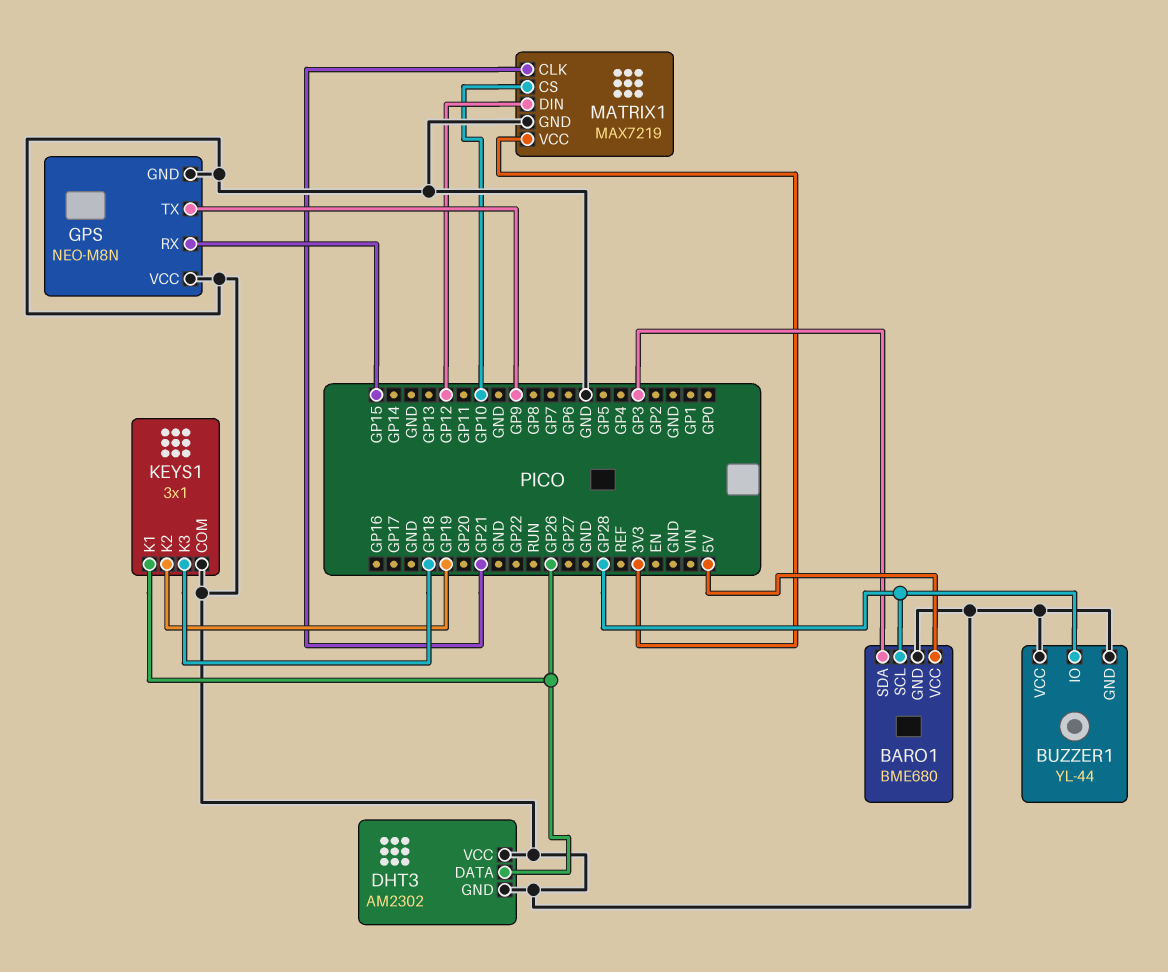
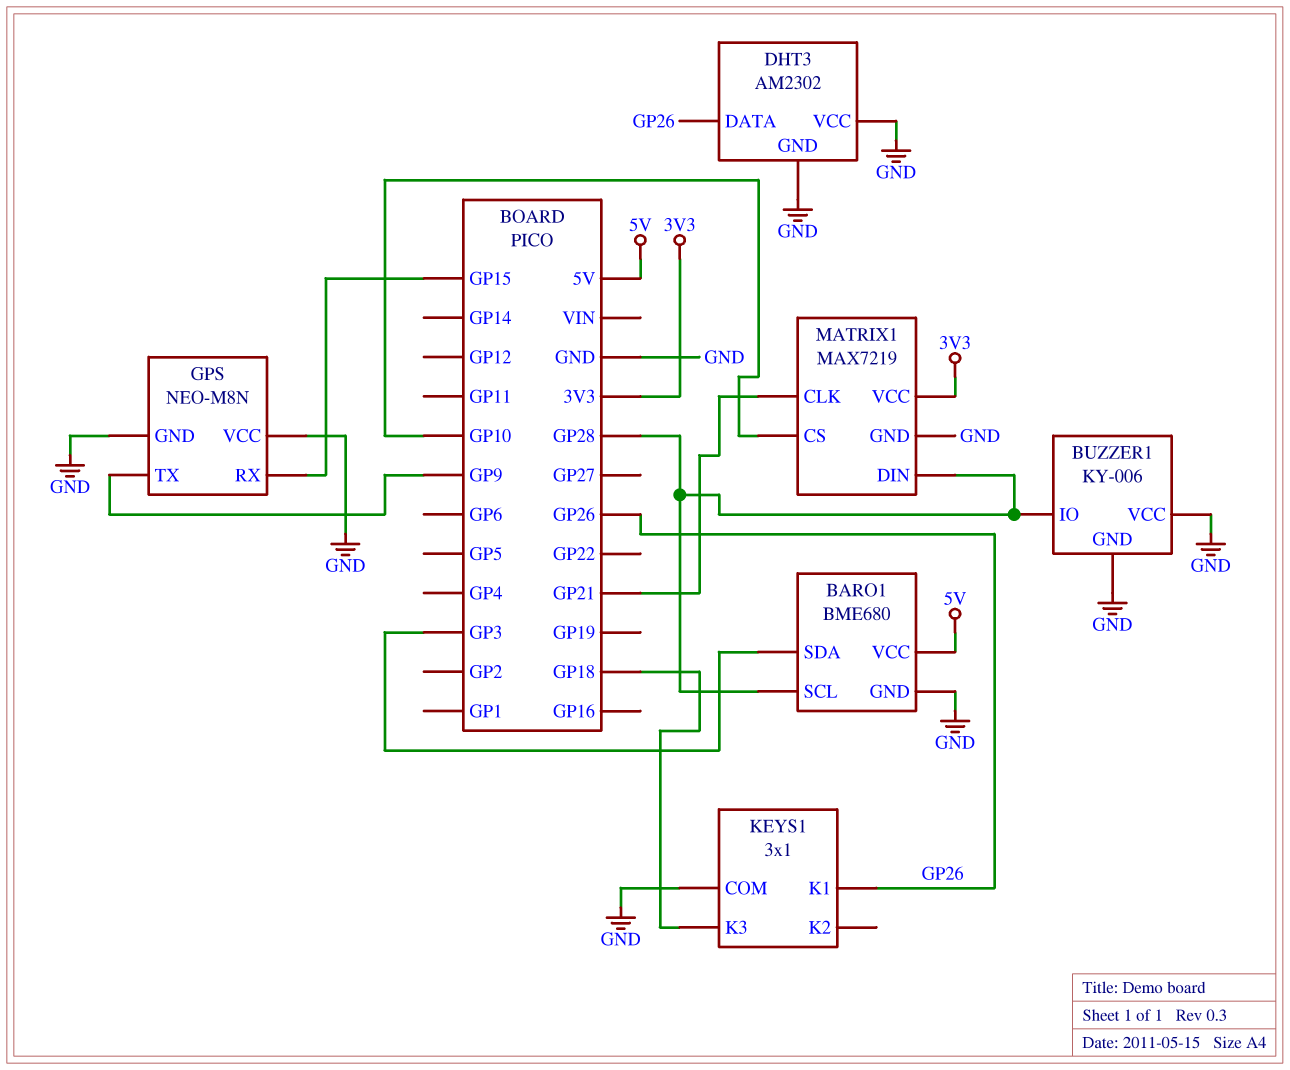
BUZZER1: YL-44 -> KY-006
KEYS1 pin K2: GP19 -> none
MATRIX1 pin DIN: GP12 -> GP28

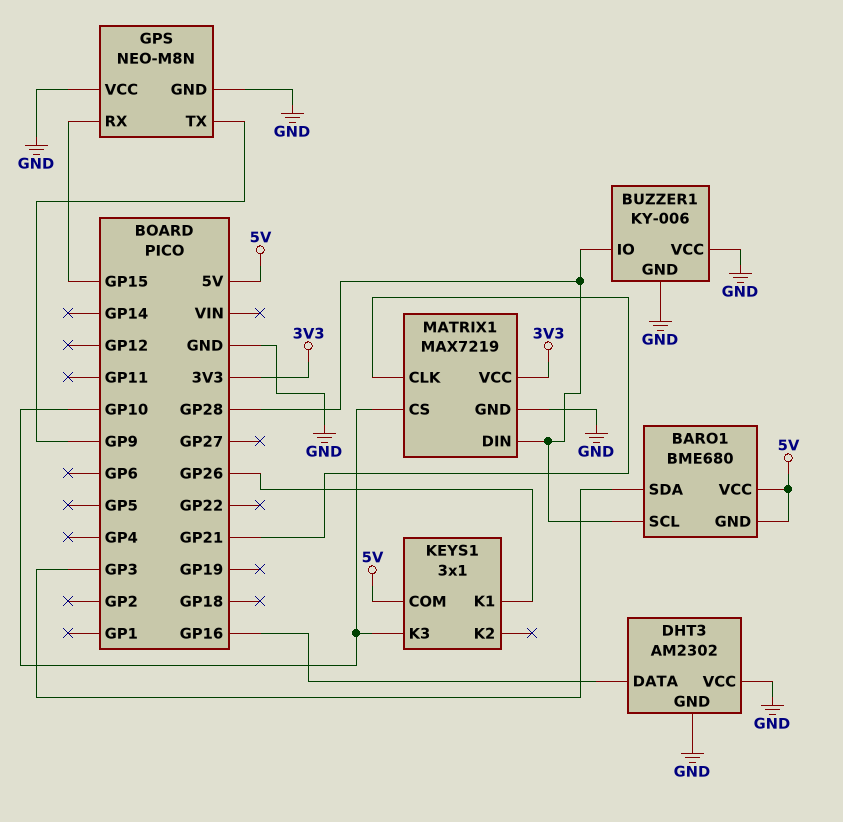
BARO1 pin GND: GND -> 5V
DHT3 pin DATA: GP26 -> GP16
KEYS1 pin COM: GND -> 5V
KEYS1 pin K3: GP18 -> GP10

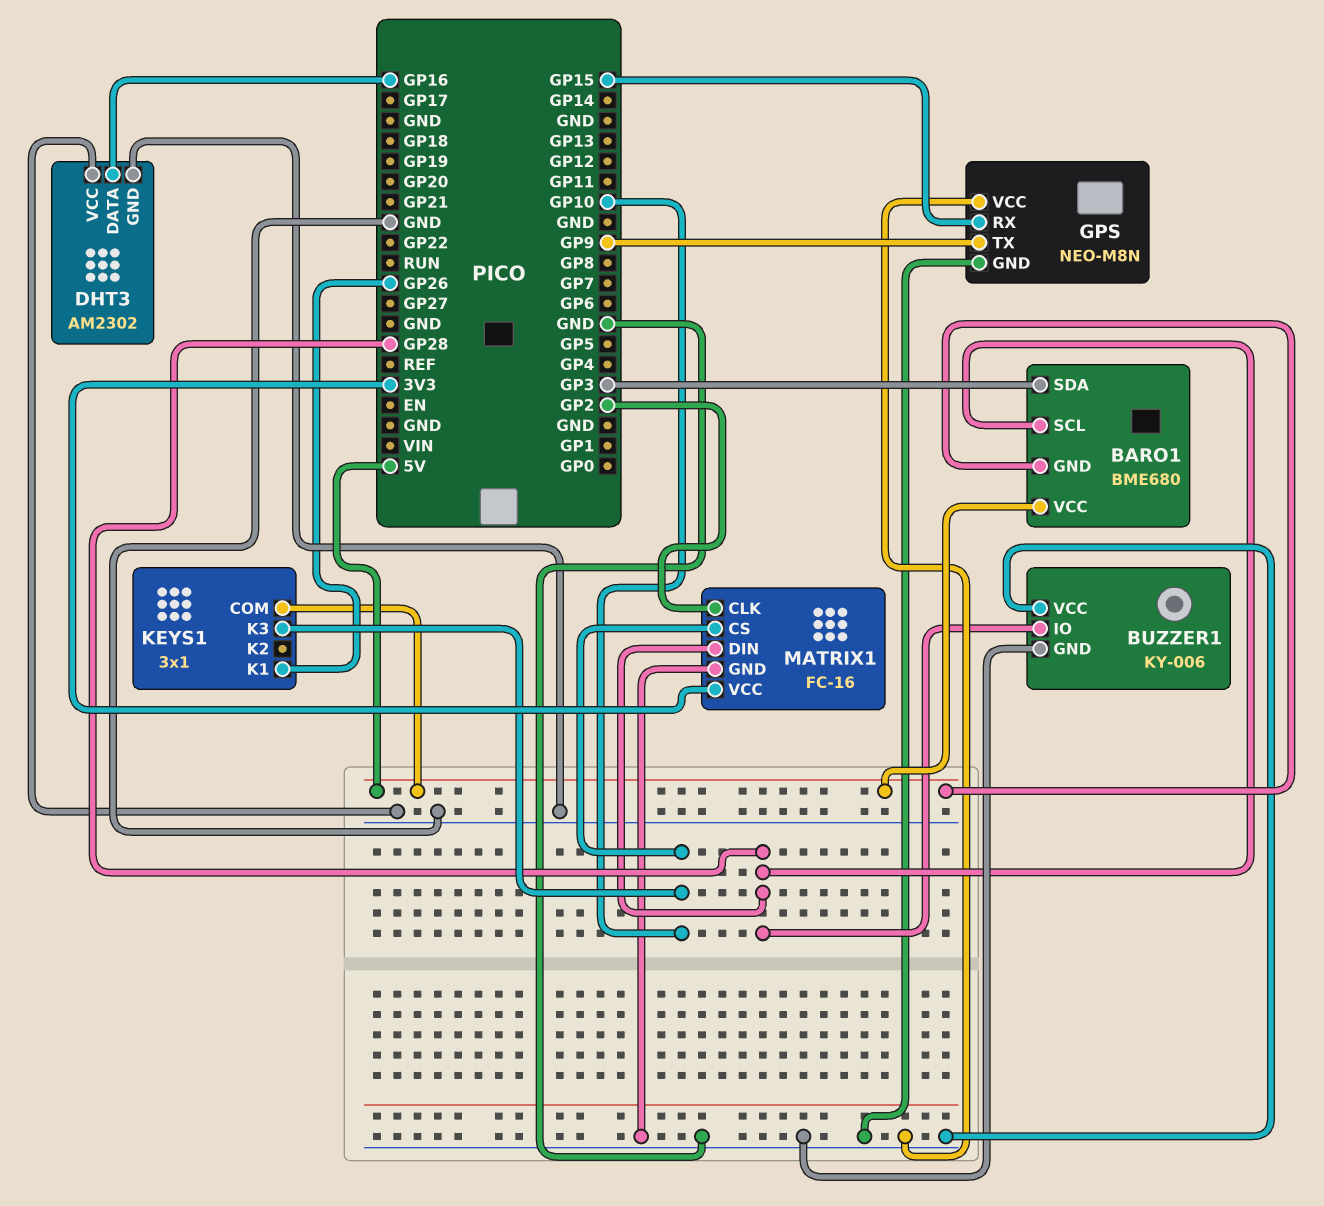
MATRIX1: MAX7219 -> FC-16
MATRIX1 pin CLK: GP21 -> GP2

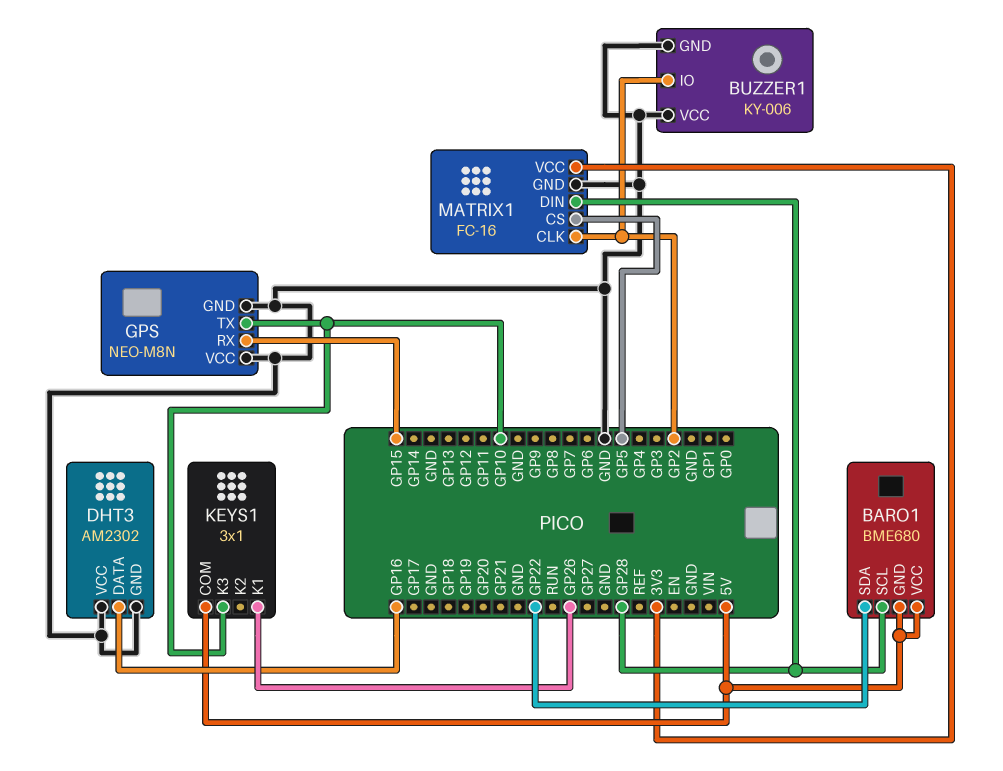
BARO1 pin SDA: GP3 -> GP22
BUZZER1 pin IO: GP28 -> GP2
GPS pin TX: GP9 -> GP10
MATRIX1 pin CS: GP10 -> GP5

